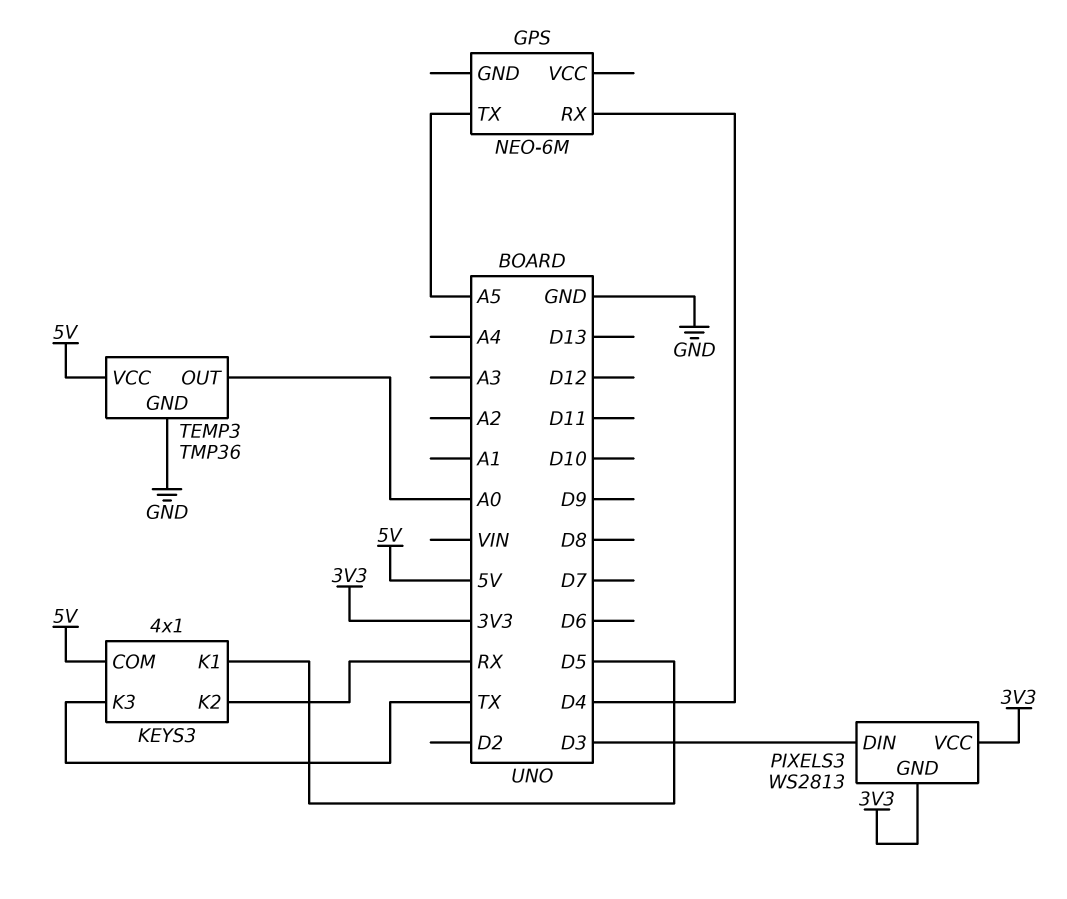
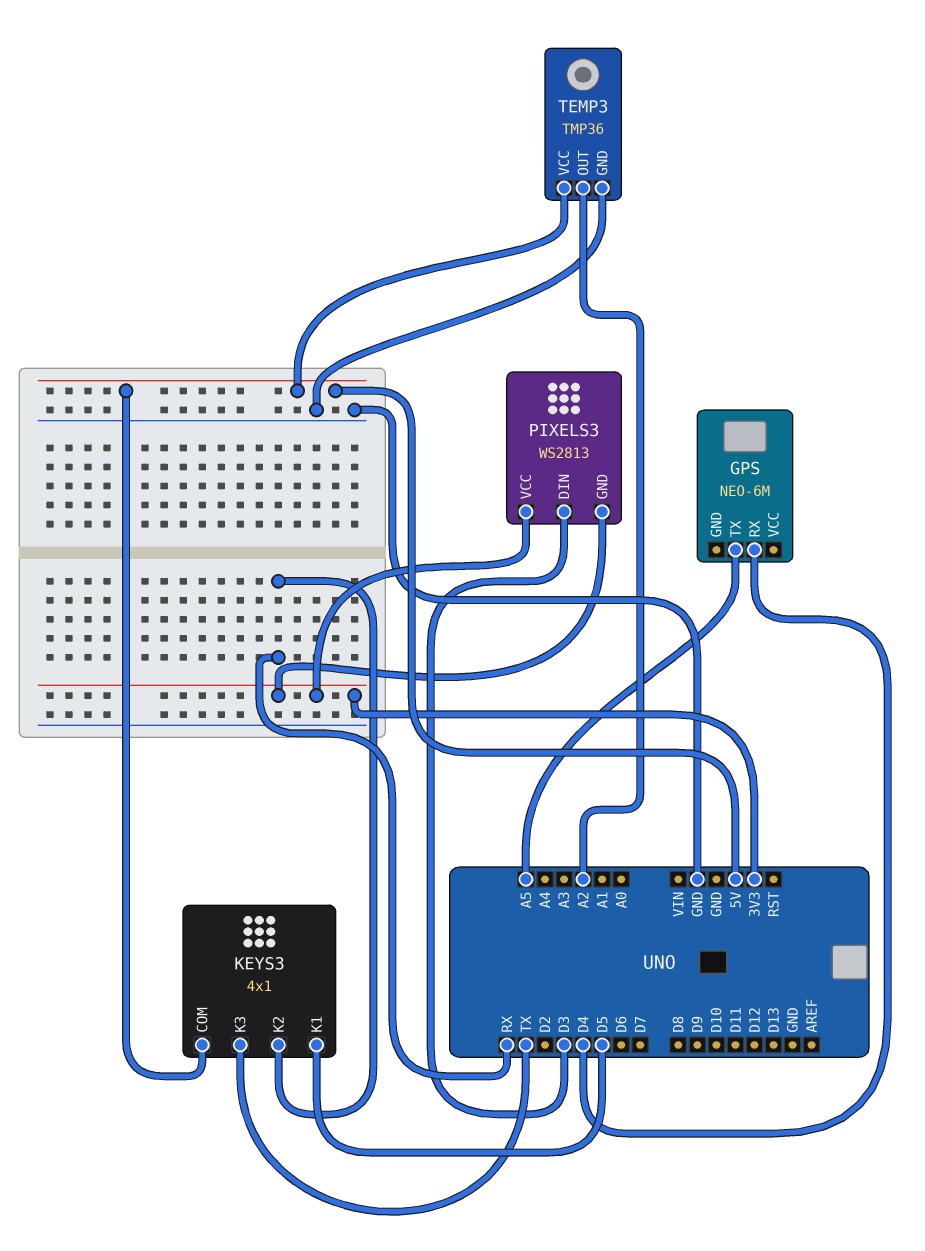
TEMP3 pin OUT: A0 -> A2

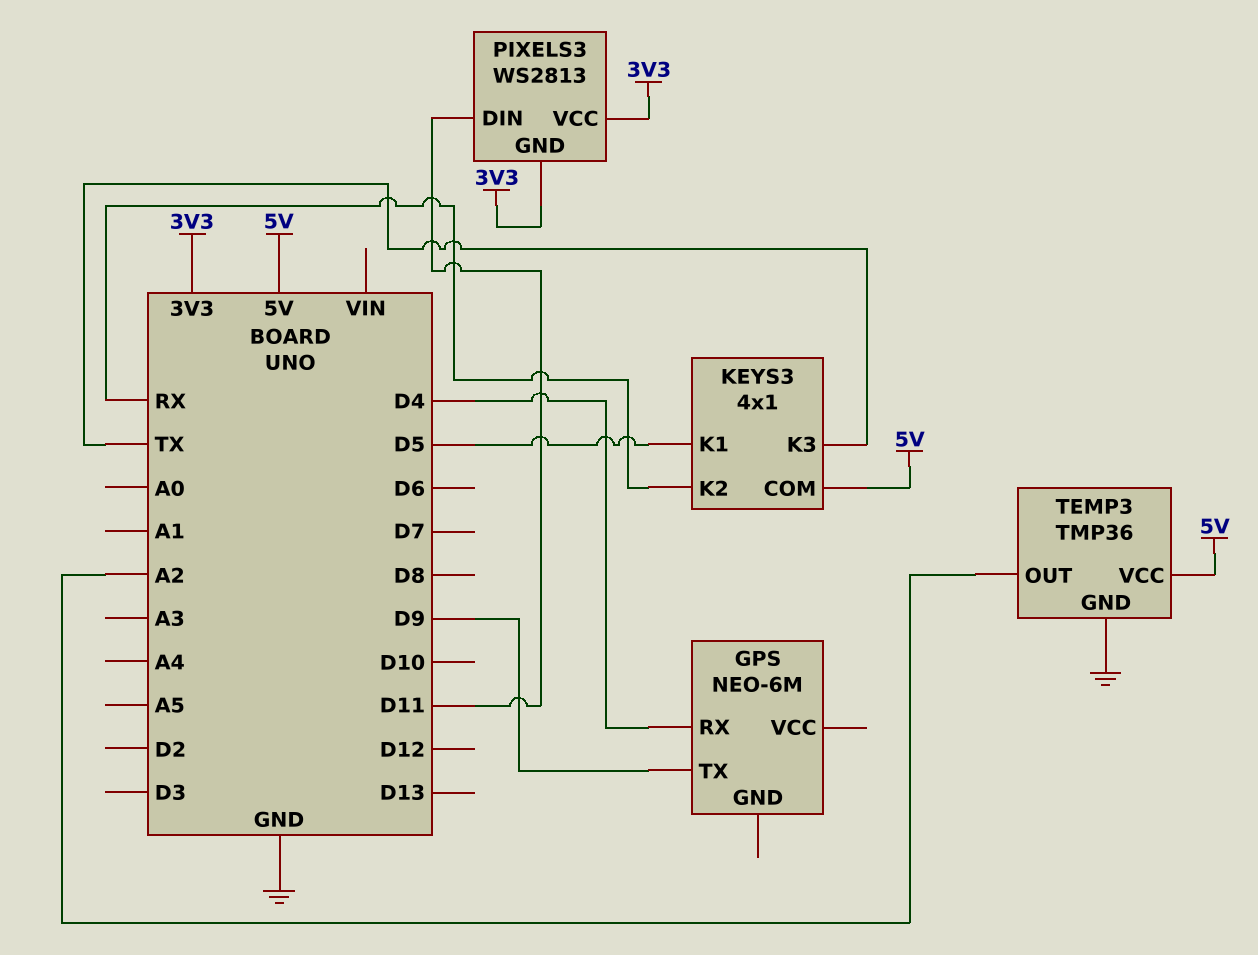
GPS pin TX: A5 -> D9
PIXELS3 pin DIN: D3 -> D11

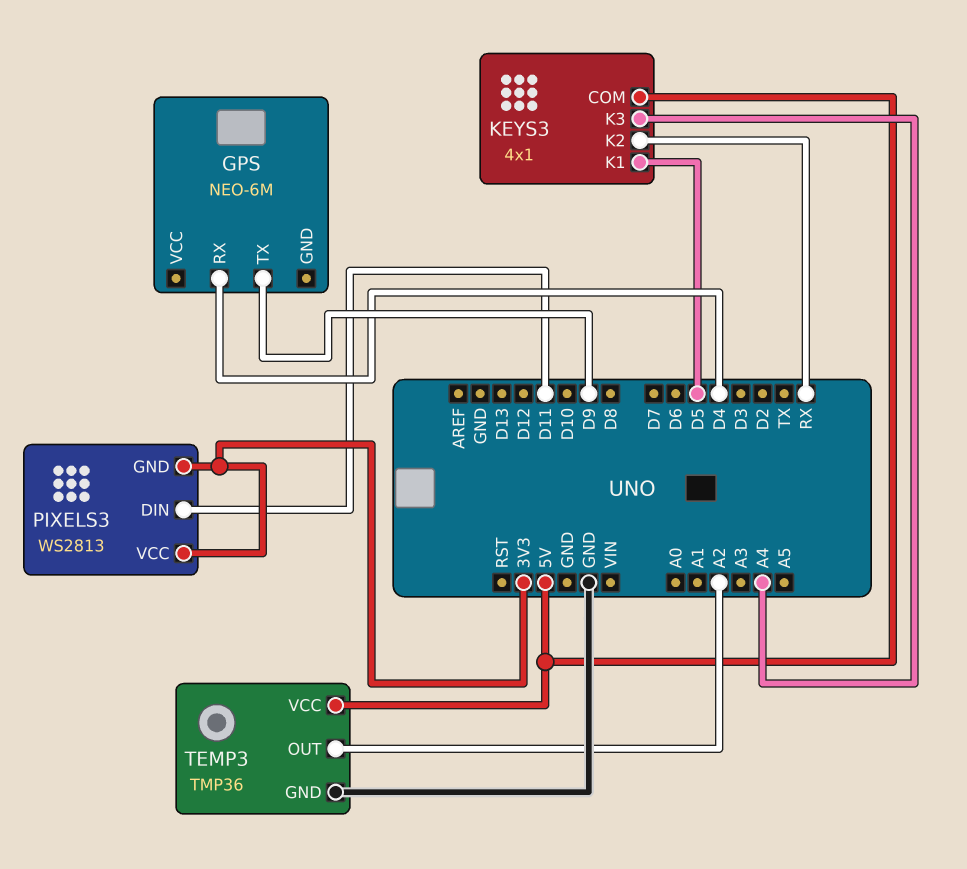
KEYS3 pin K3: TX -> A4

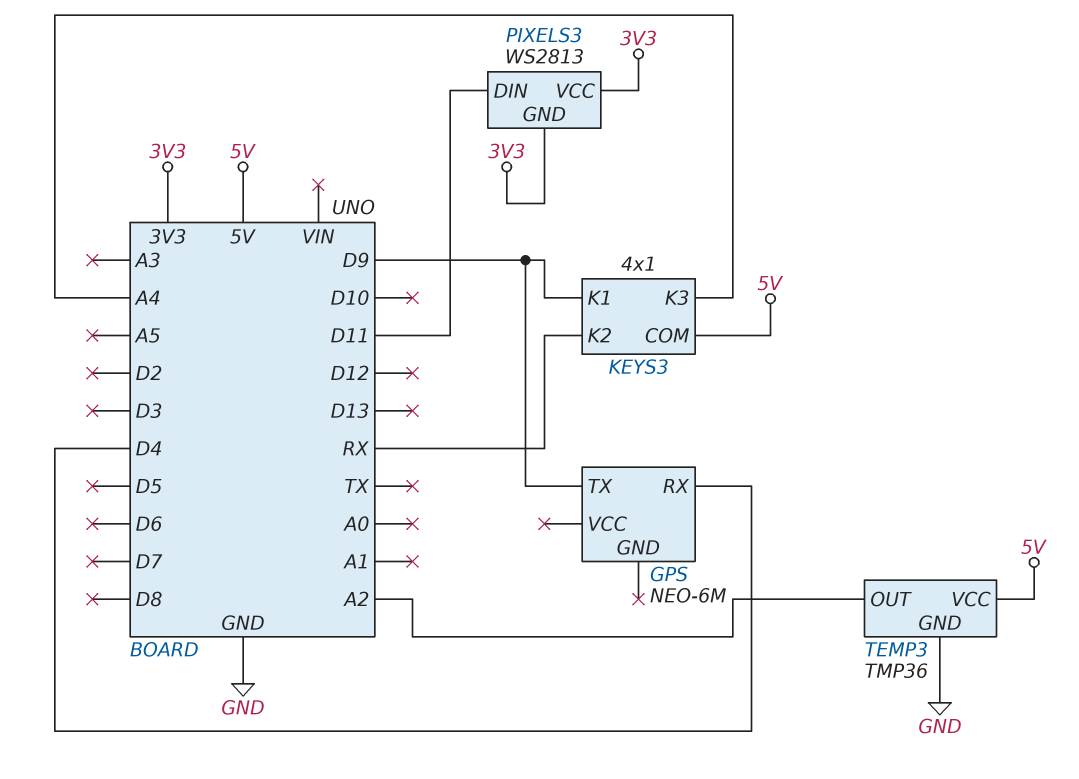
KEYS3 pin K1: D5 -> D9

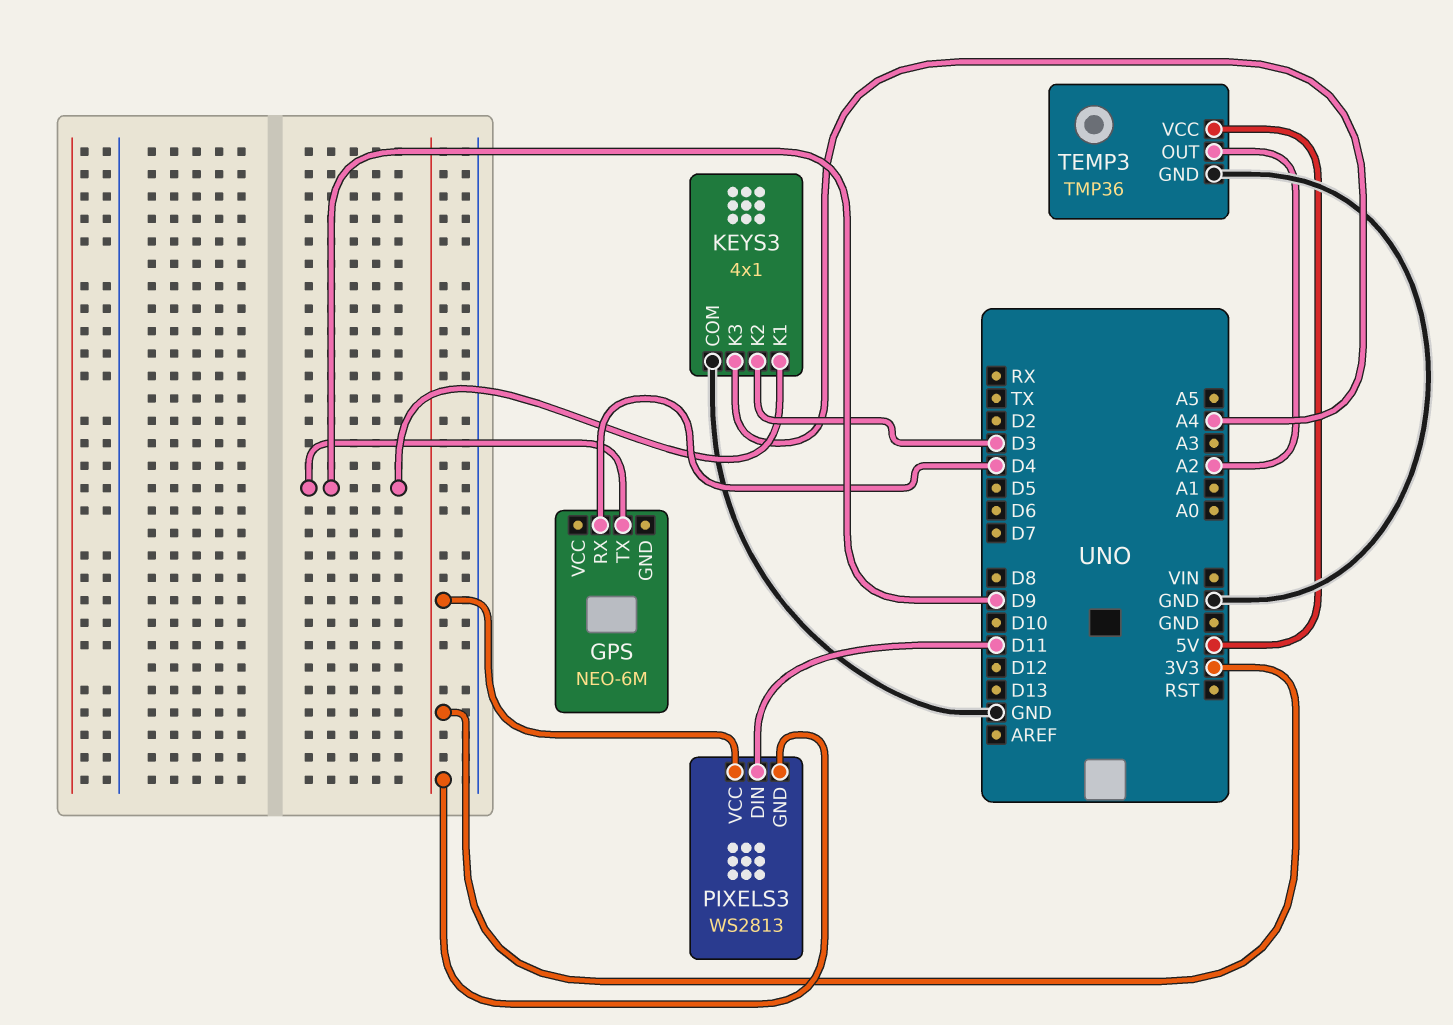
KEYS3 pin COM: 5V -> GND
KEYS3 pin K2: RX -> D3

